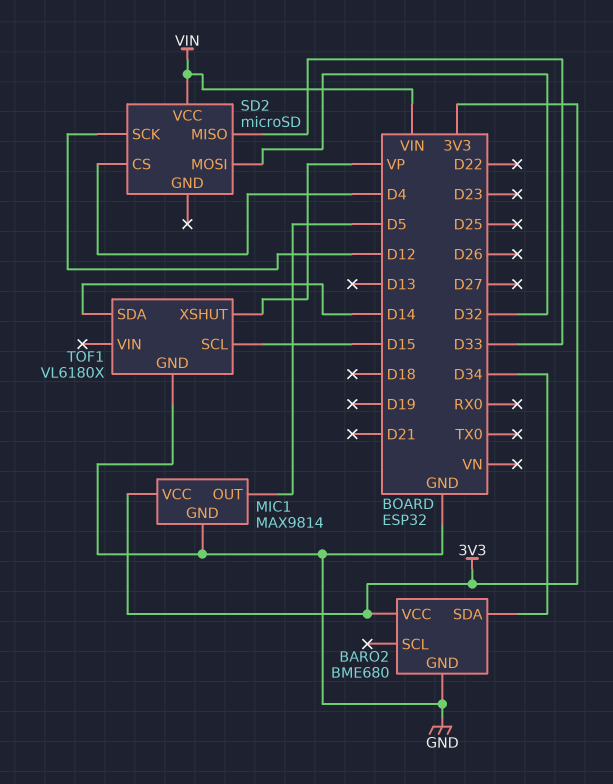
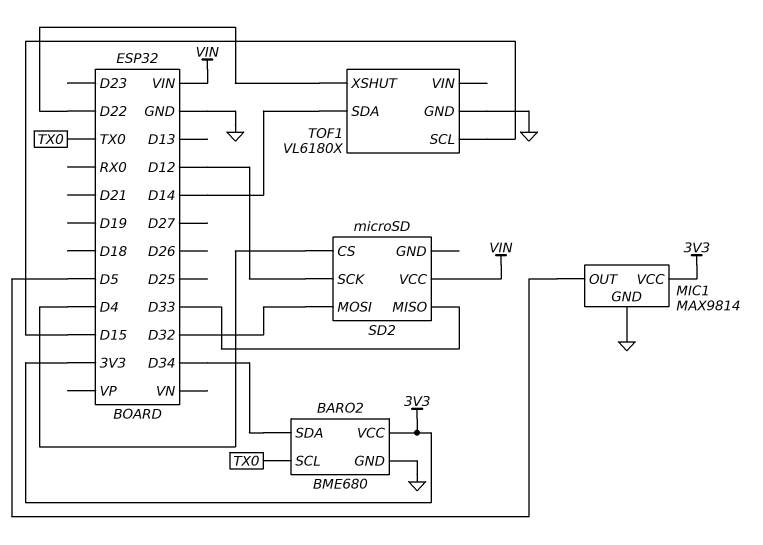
BARO2 pin SCL: none -> TX0
TOF1 pin XSHUT: VP -> D22

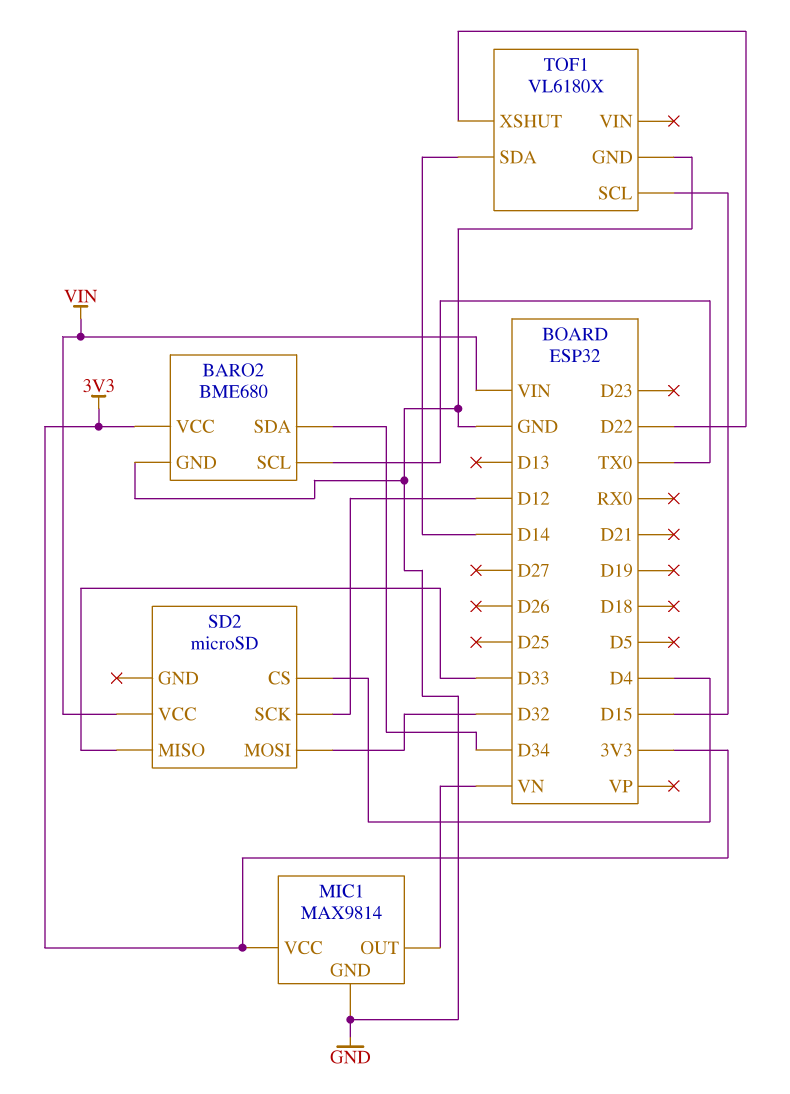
MIC1 pin OUT: D5 -> VN

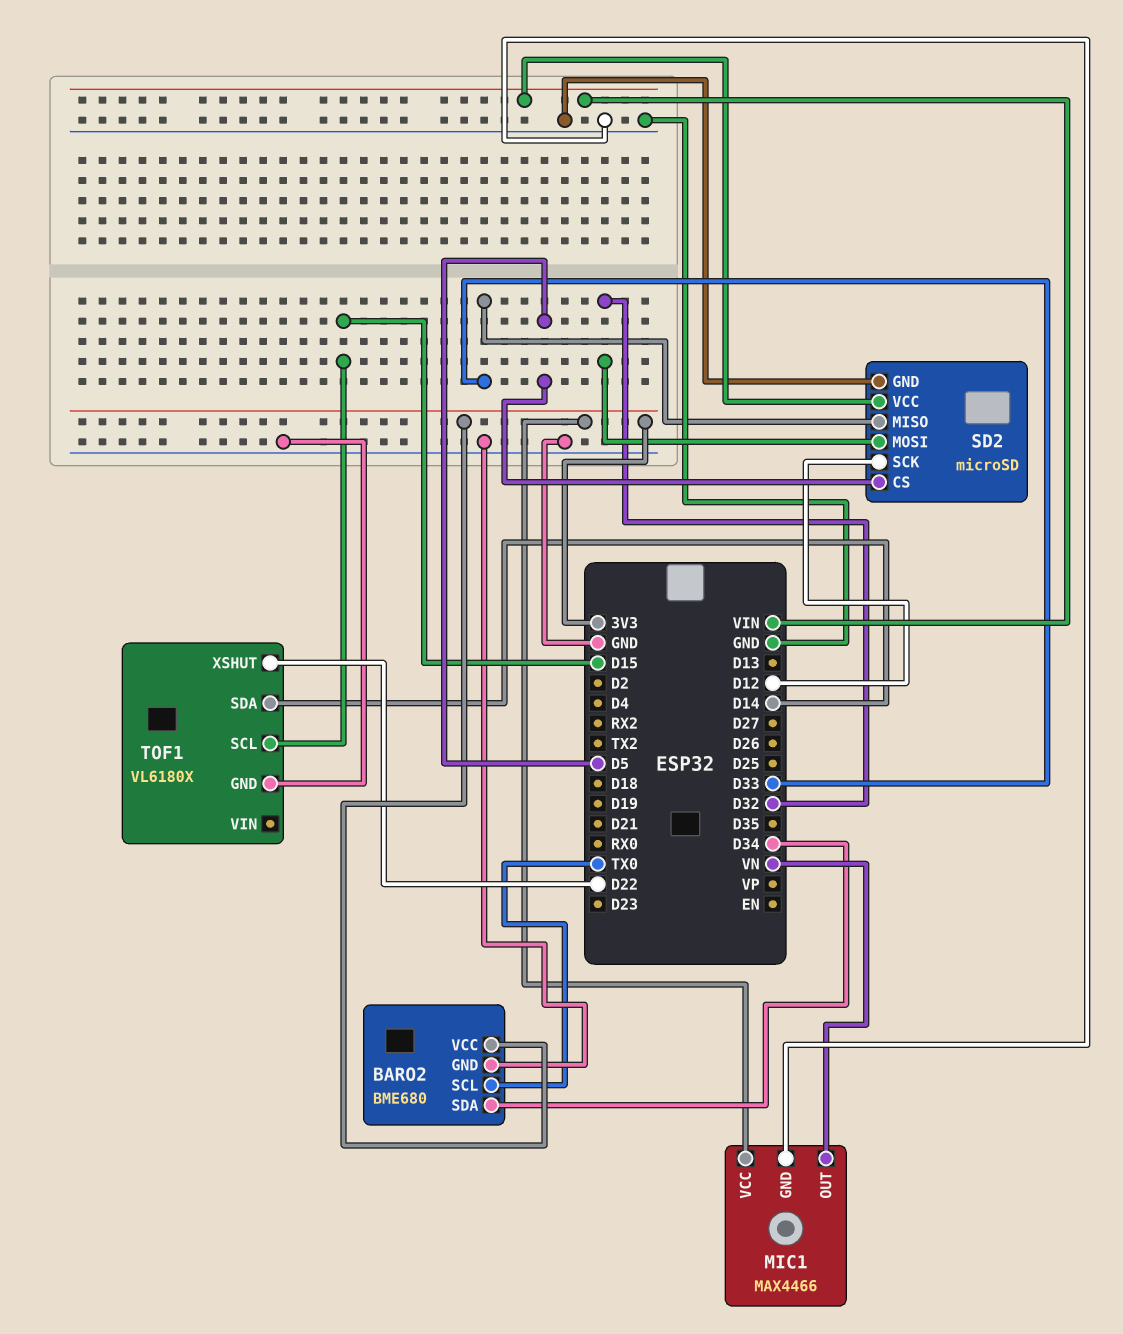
MIC1: MAX9814 -> MAX4466
SD2 pin CS: D4 -> D5
SD2 pin GND: none -> GND

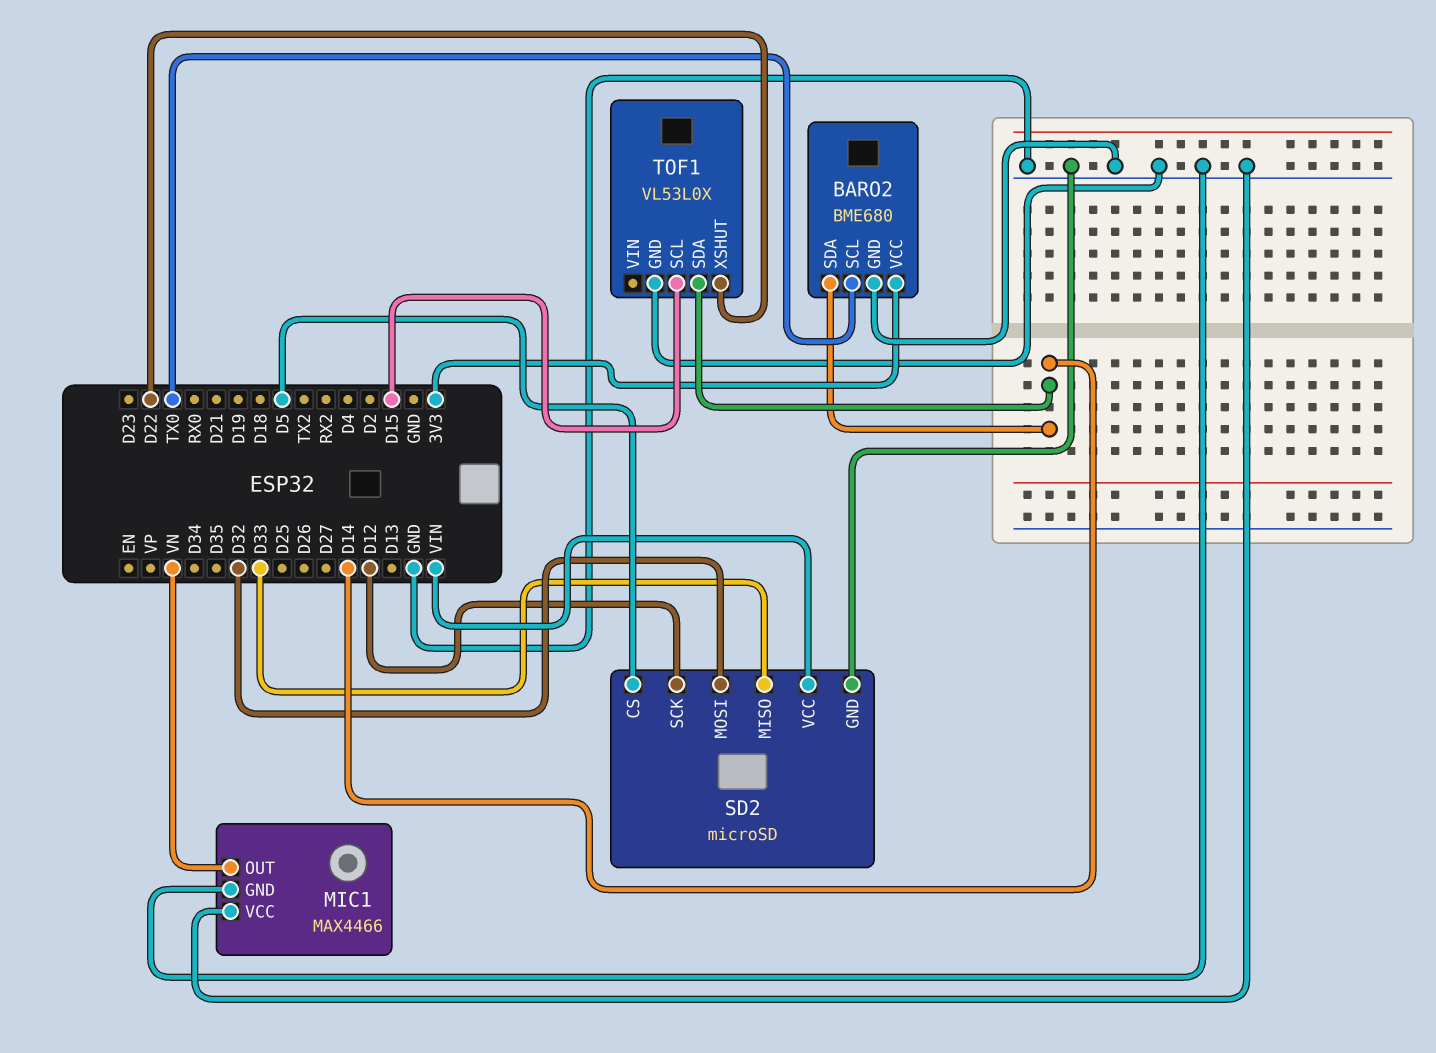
BARO2 pin SDA: D34 -> D14
MIC1 pin VCC: 3V3 -> GND
TOF1: VL6180X -> VL53L0X

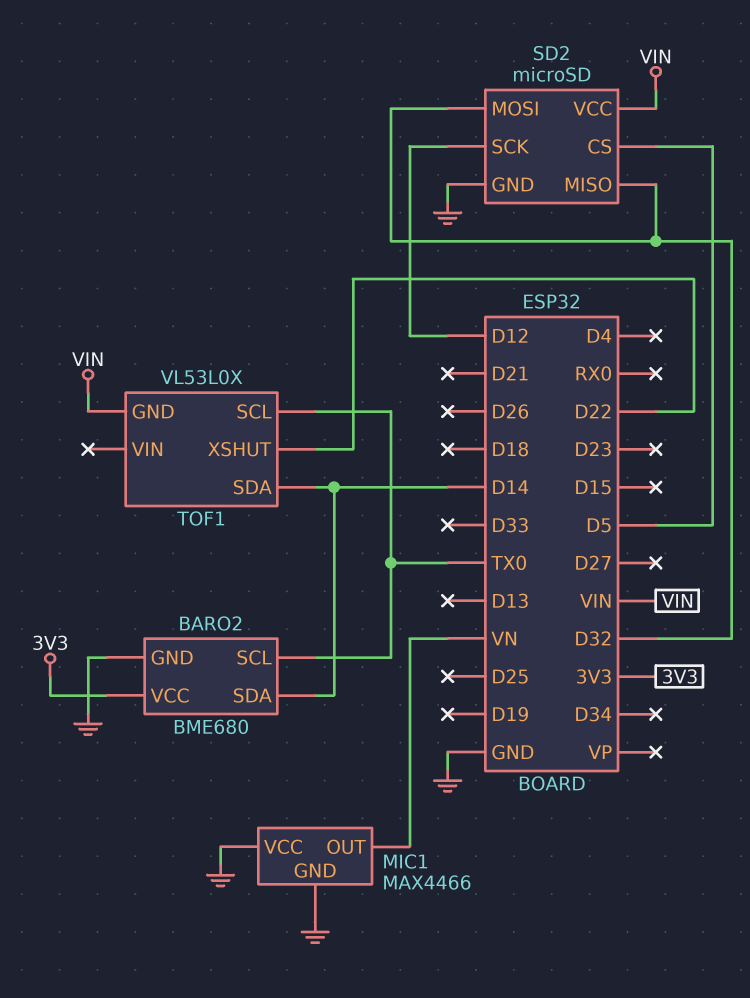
SD2 pin MISO: D33 -> D32
TOF1 pin GND: GND -> VIN
TOF1 pin SCL: D15 -> TX0

